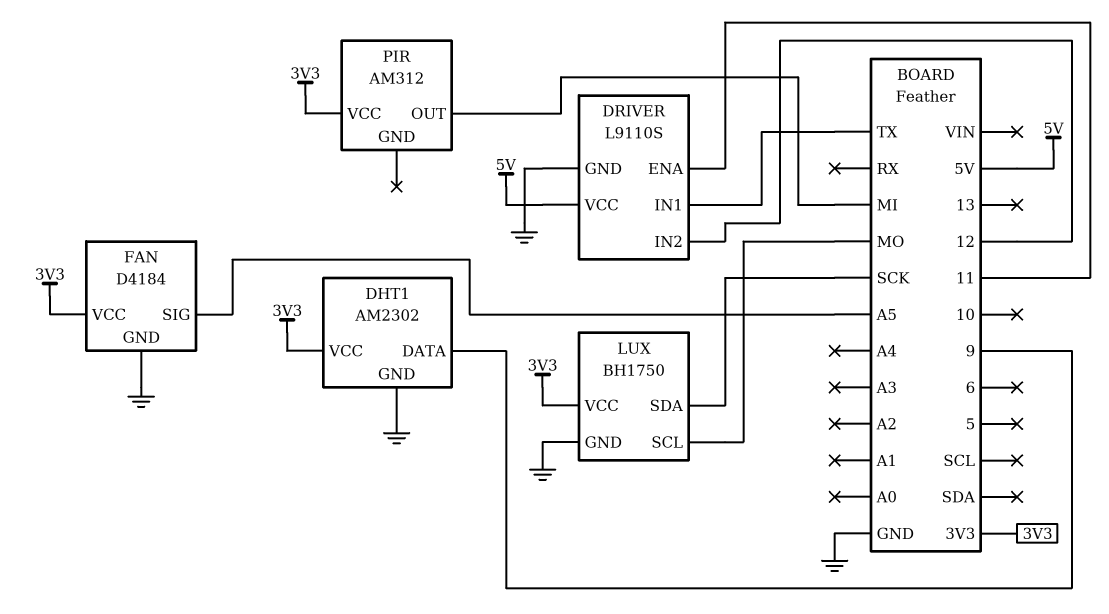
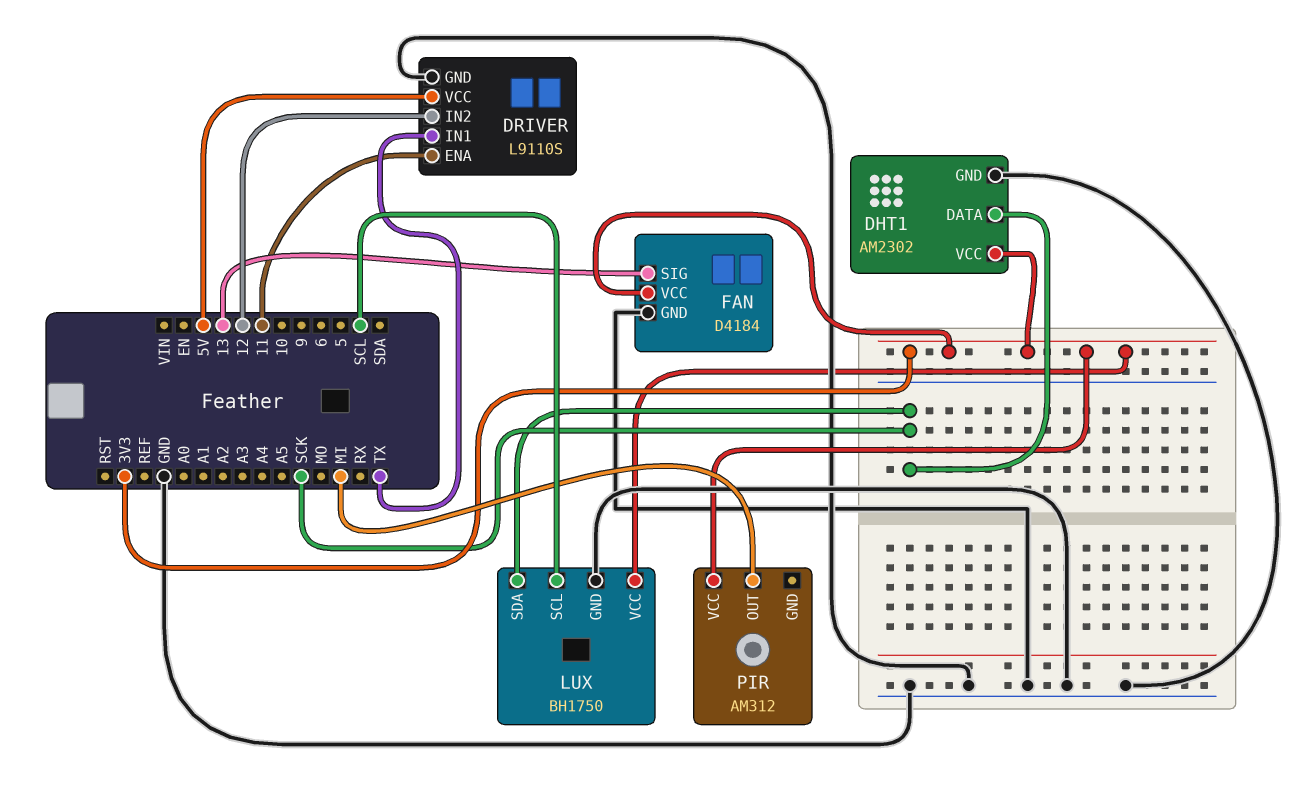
DHT1 pin DATA: 9 -> SCK
FAN pin SIG: A5 -> 13
LUX pin SCL: MO -> SCL

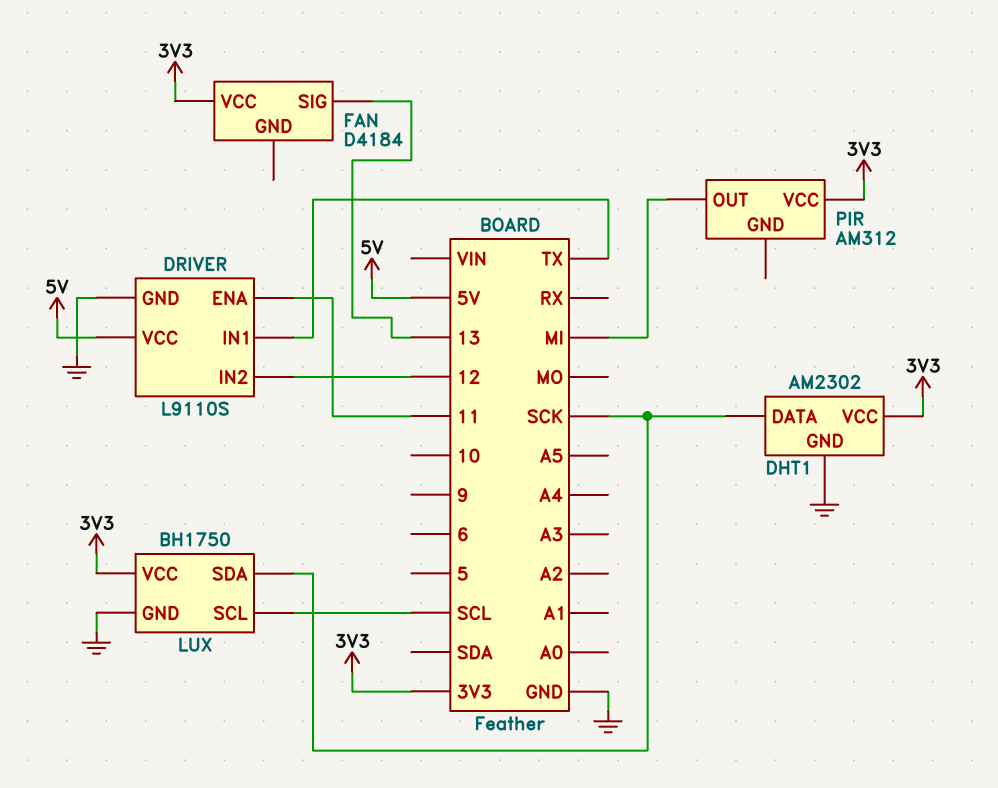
FAN pin GND: GND -> none

